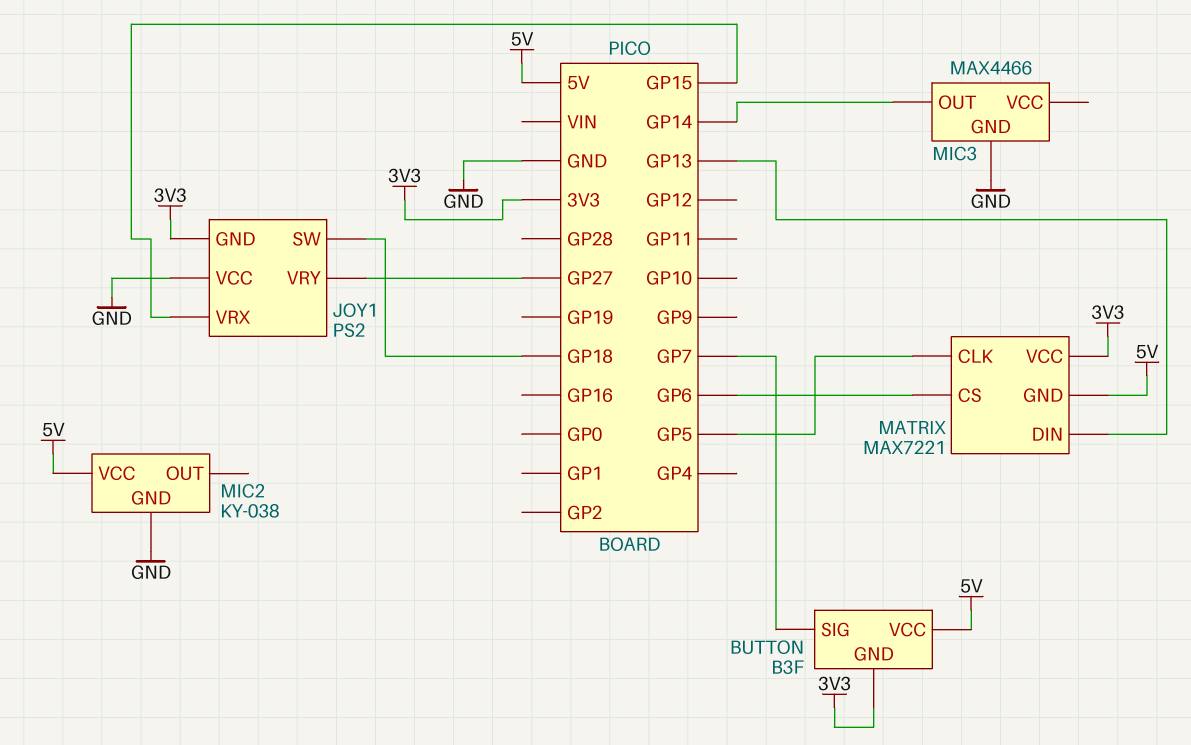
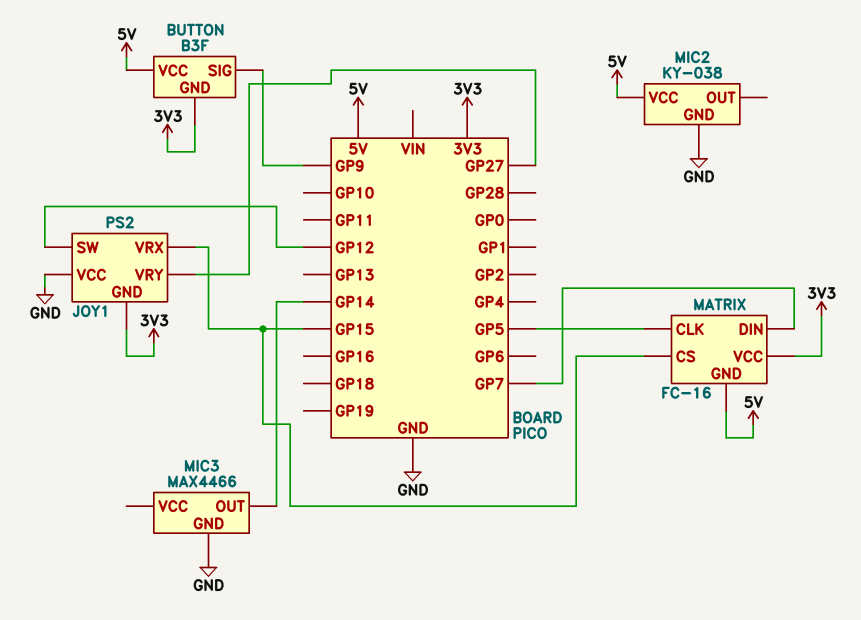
BUTTON pin SIG: GP7 -> GP9
JOY1 pin SW: GP18 -> GP12
MATRIX: MAX7221 -> FC-16
MATRIX pin CS: GP6 -> GP15
MATRIX pin DIN: GP13 -> GP7

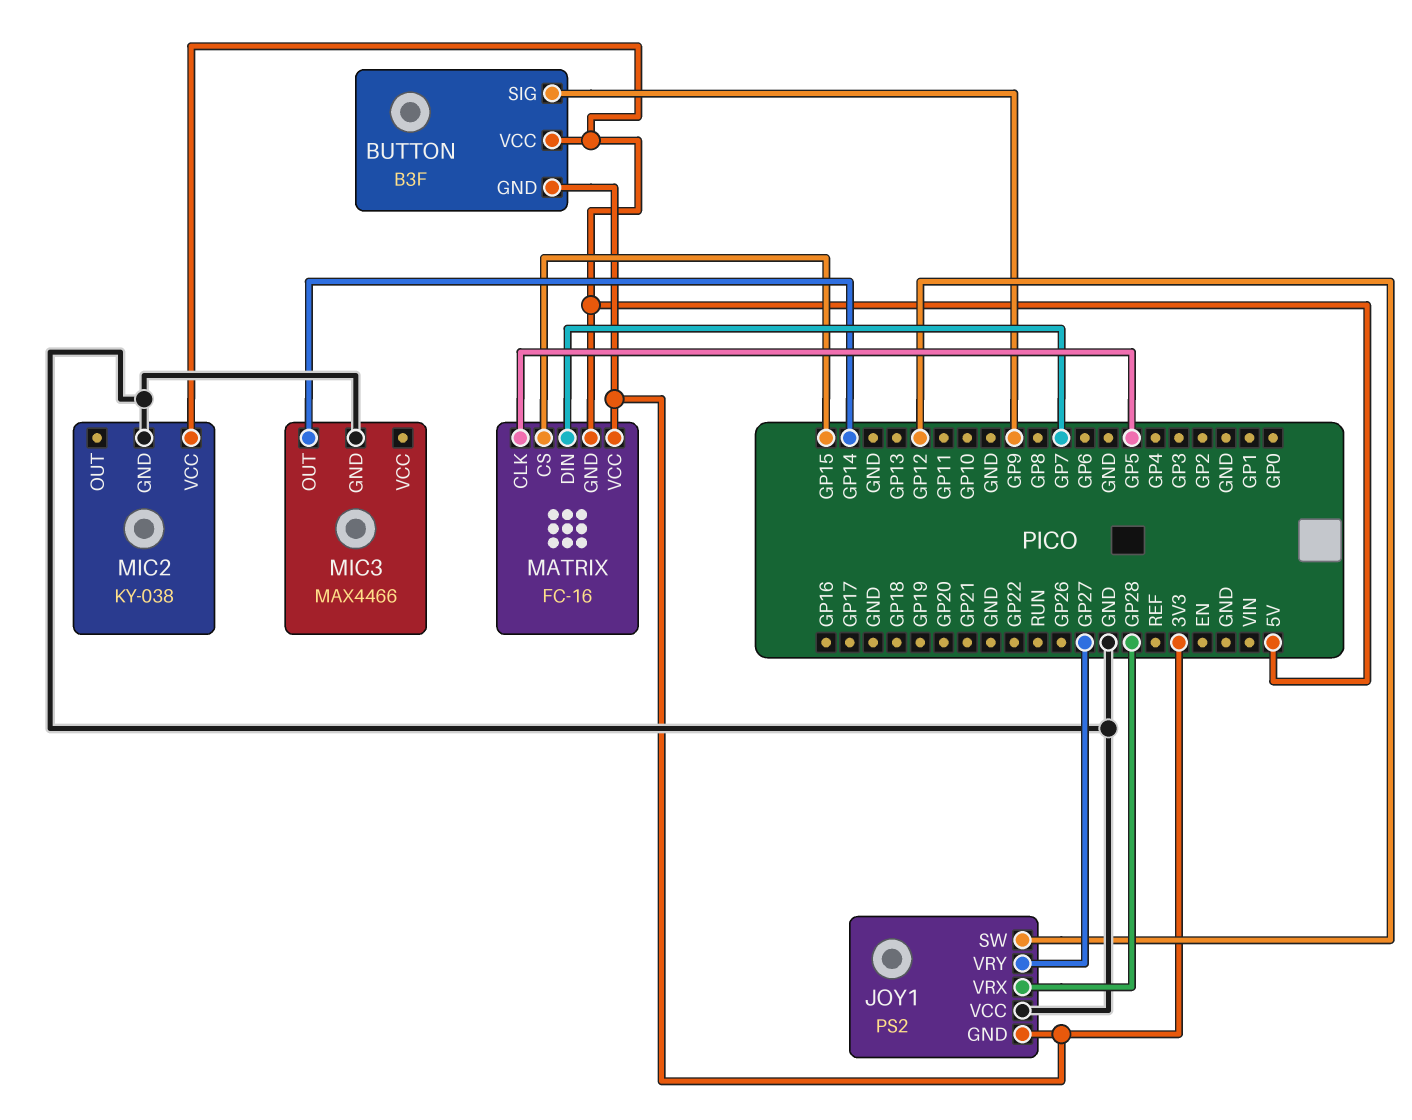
JOY1 pin VRX: GP15 -> GP28

